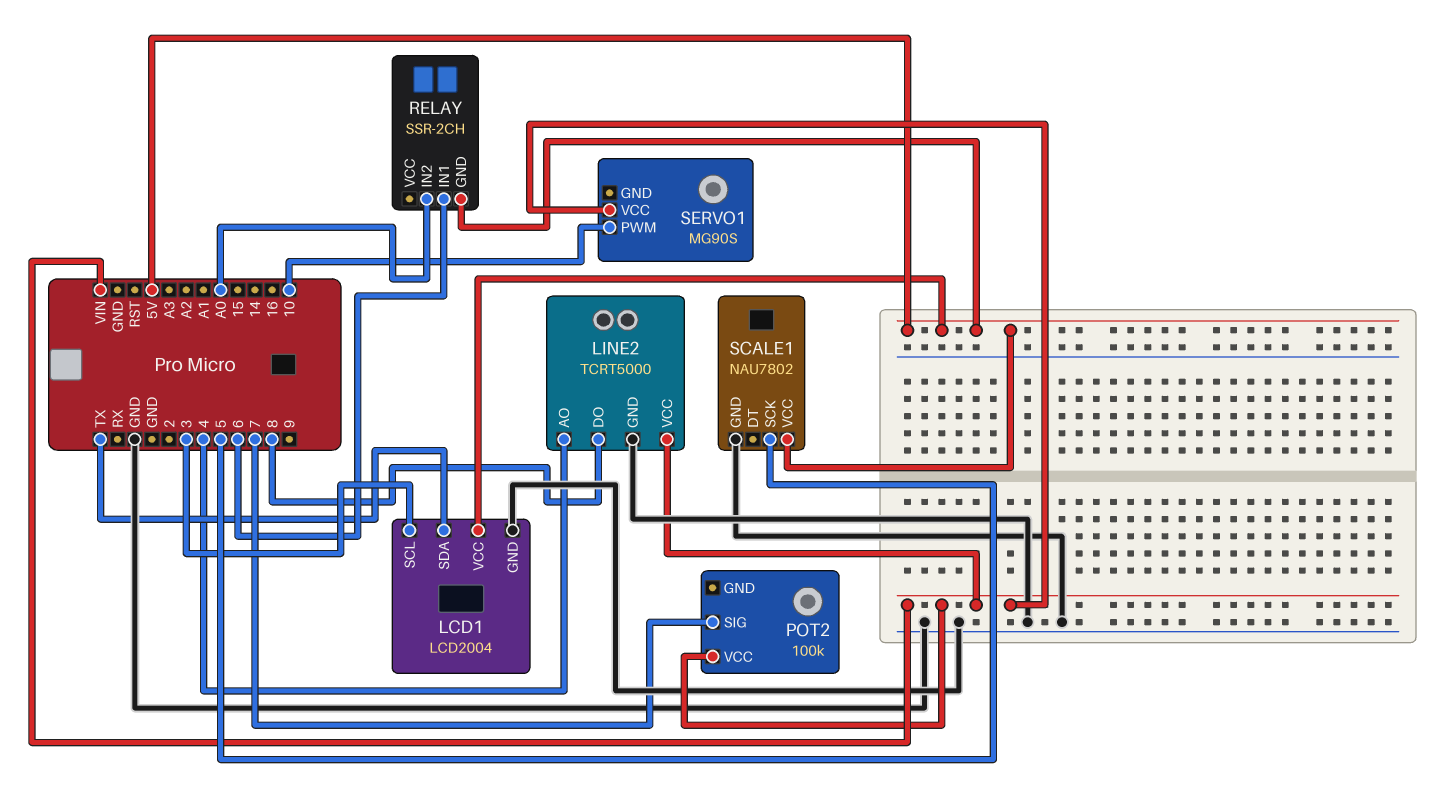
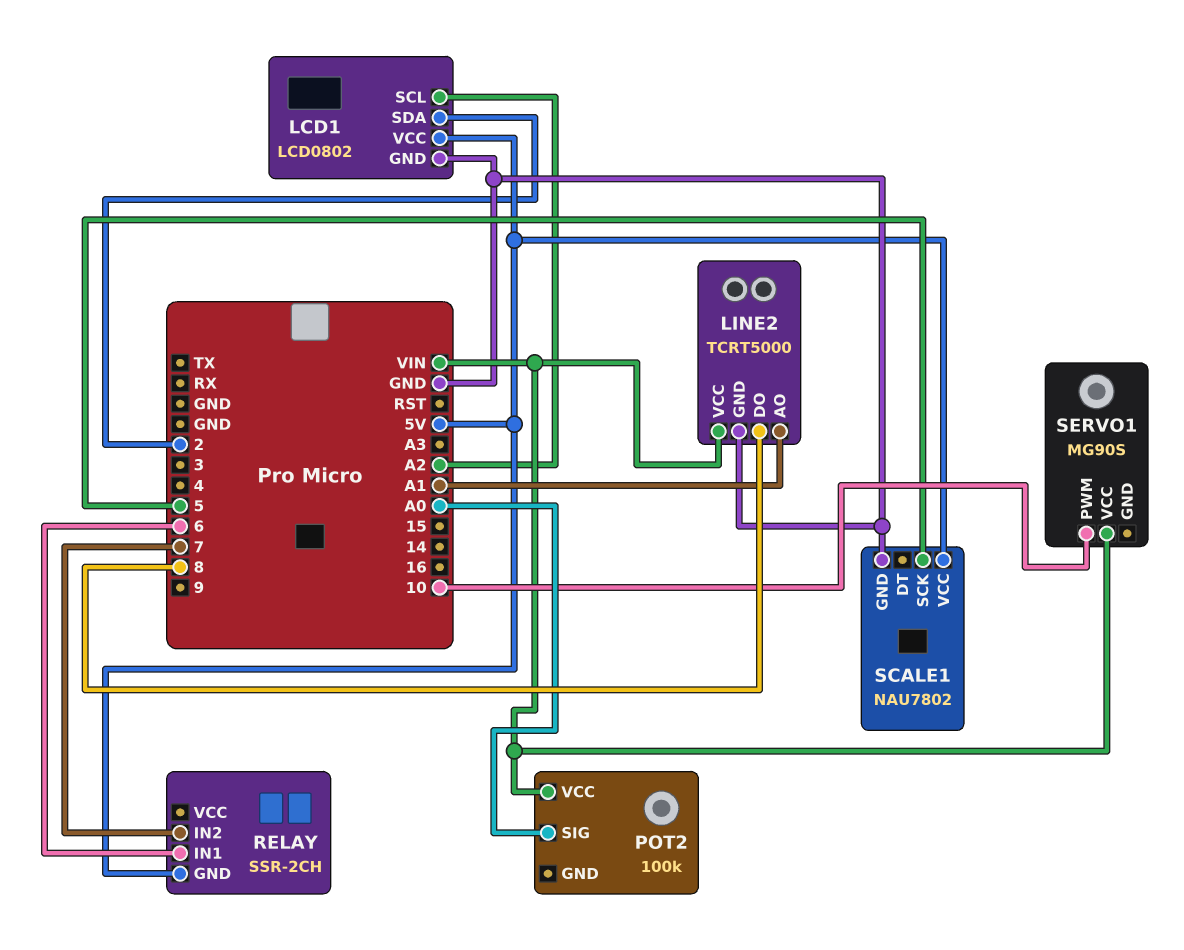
LCD1: LCD2004 -> LCD0802
LCD1 pin SCL: 3 -> A2
LCD1 pin SDA: TX -> 2
LINE2 pin AO: 4 -> A1
POT2 pin SIG: 7 -> A0
RELAY pin IN2: A0 -> 7

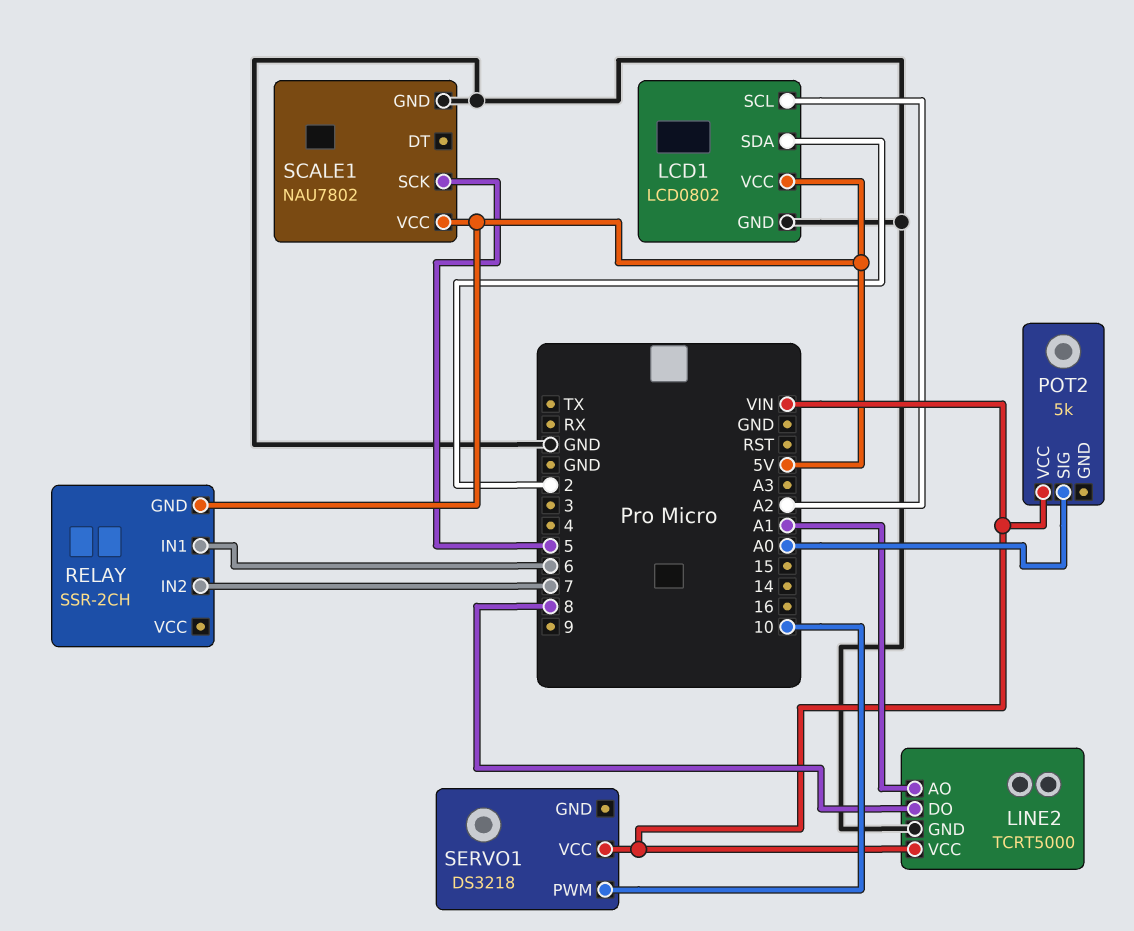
POT2: 100k -> 5k
SERVO1: MG90S -> DS3218

